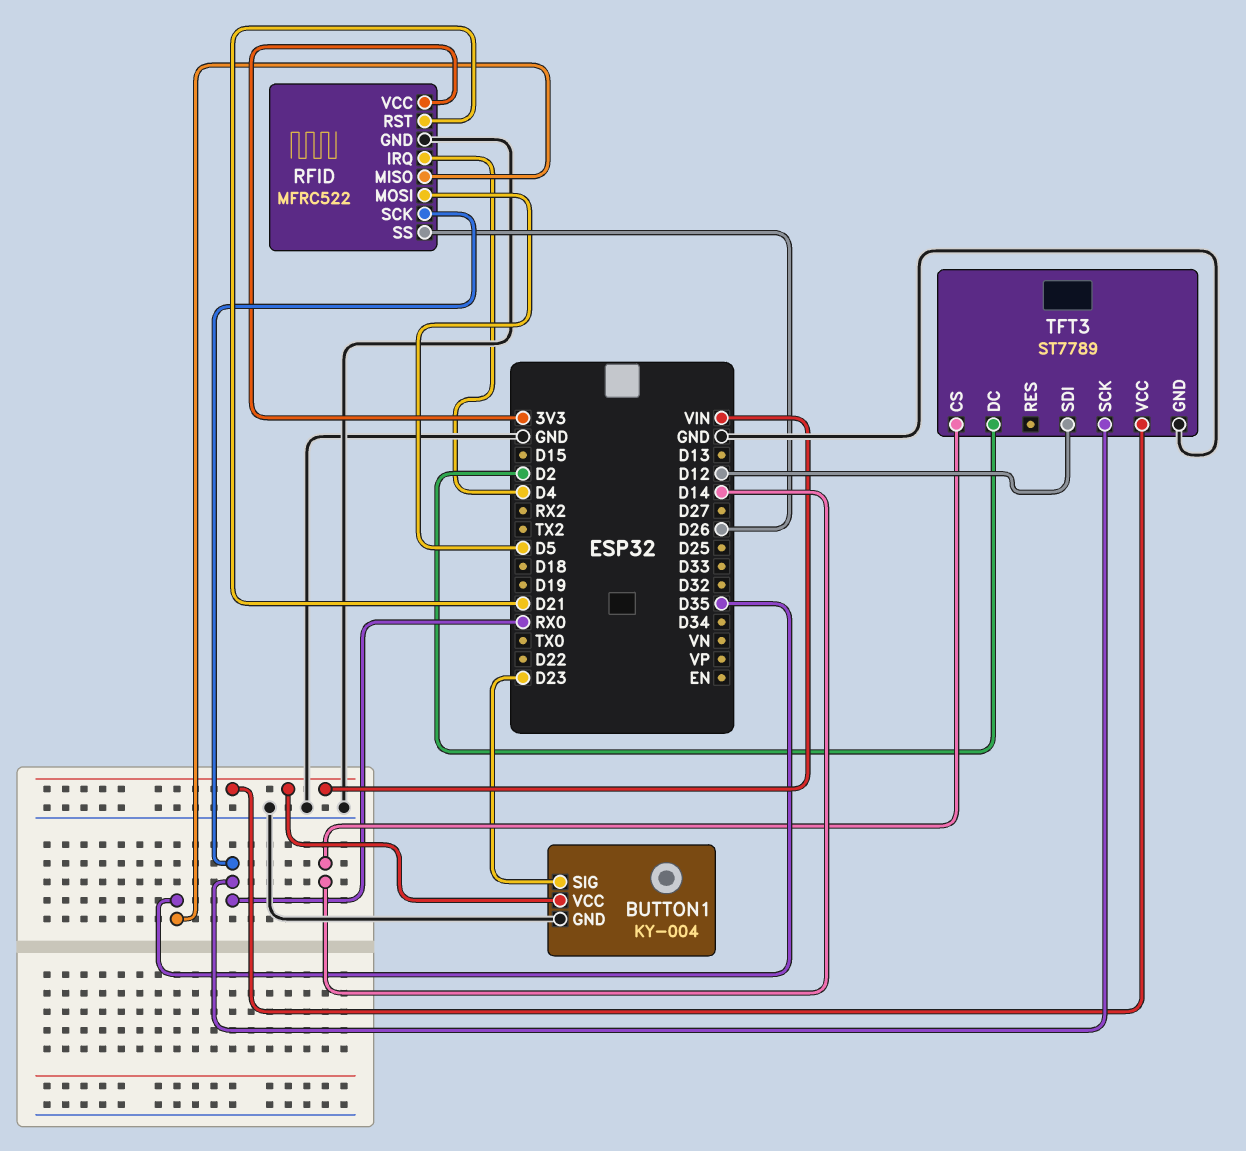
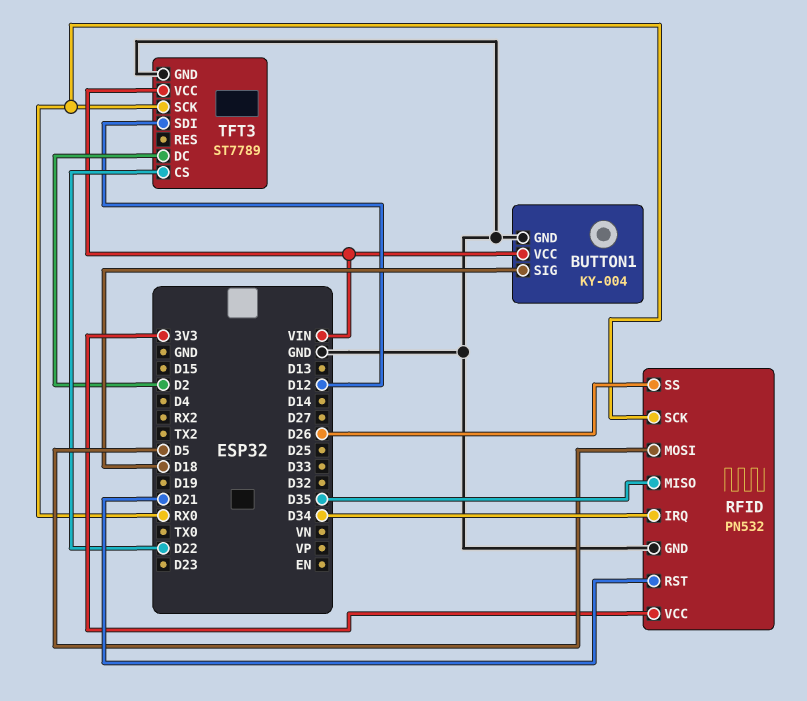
BUTTON1 pin SIG: D23 -> D18
RFID: MFRC522 -> PN532
RFID pin IRQ: D4 -> D34
TFT3 pin CS: D14 -> D22

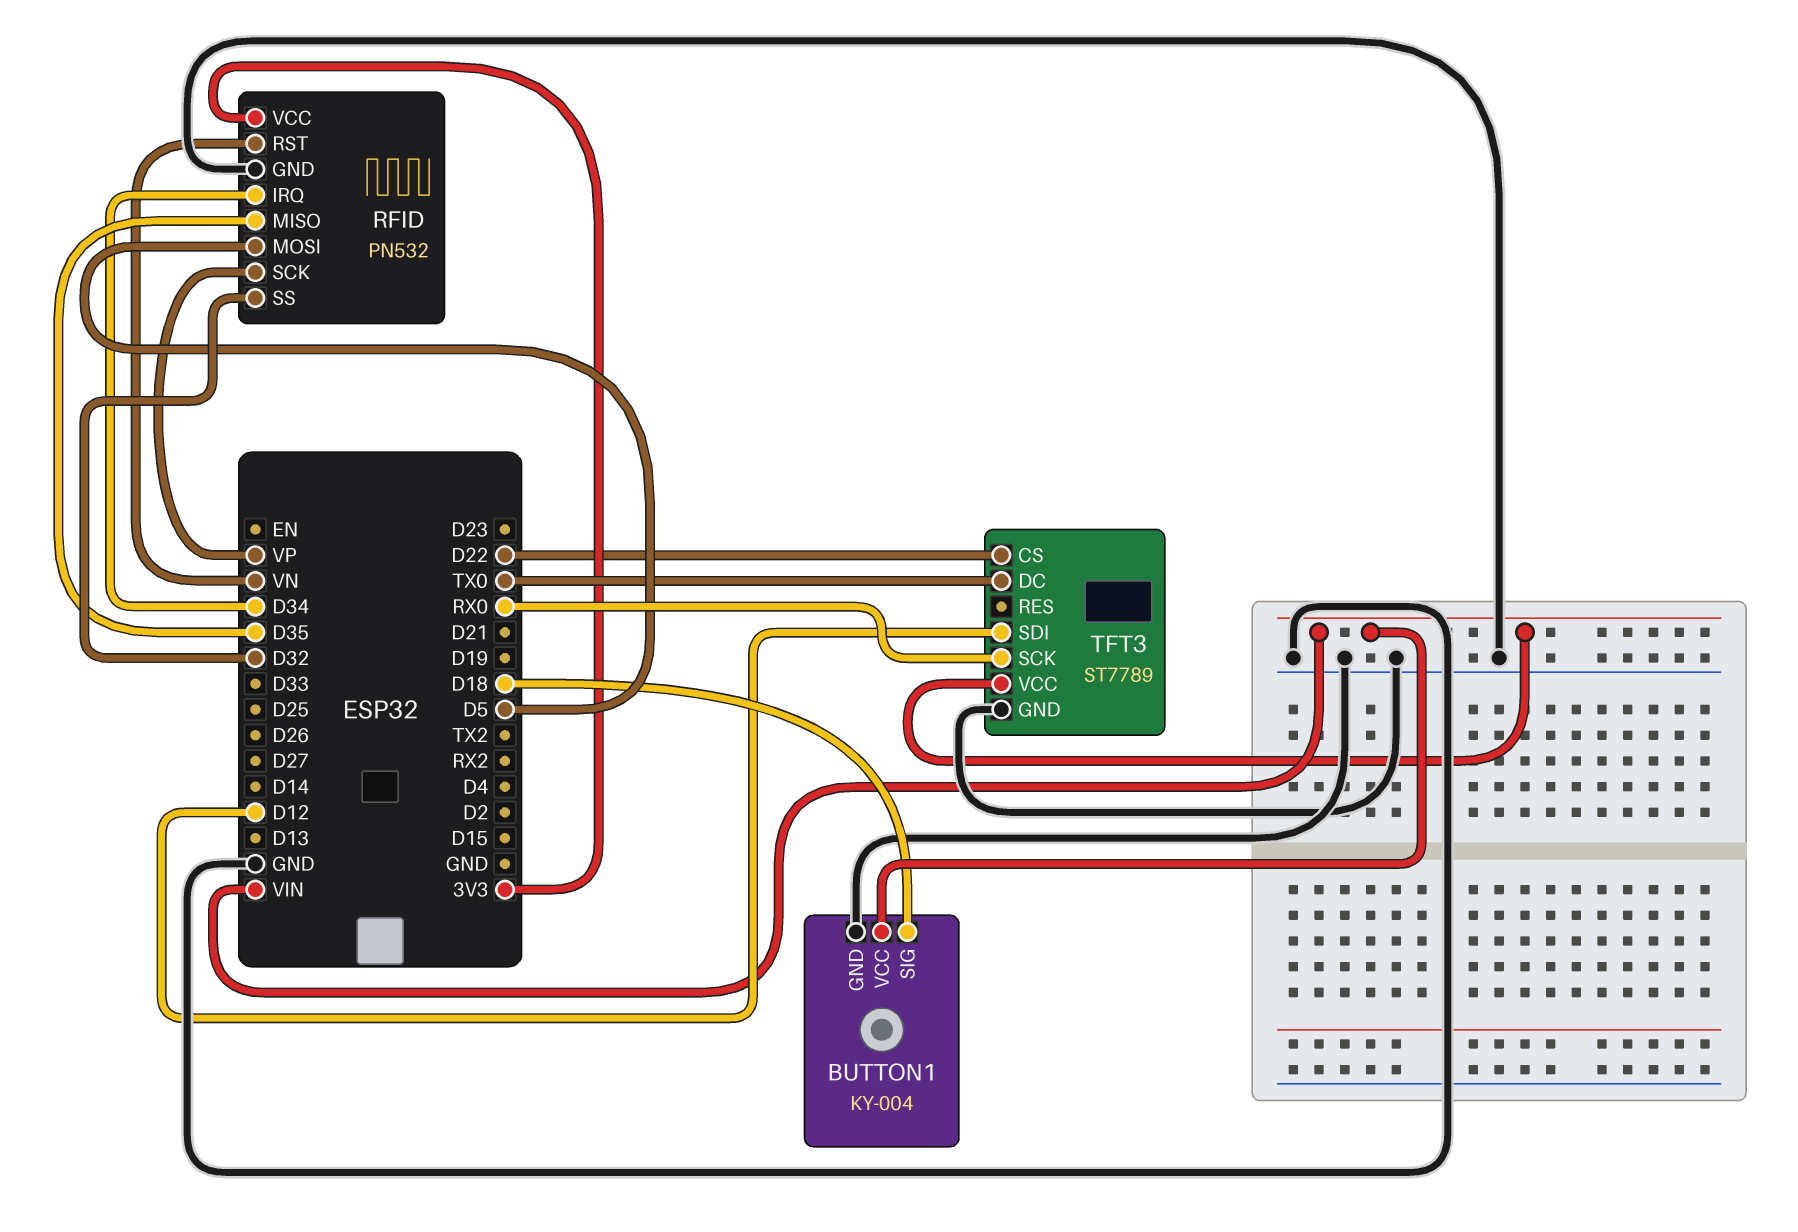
RFID pin RST: D21 -> VN
RFID pin SCK: RX0 -> VP
RFID pin SS: D26 -> D32
TFT3 pin DC: D2 -> TX0

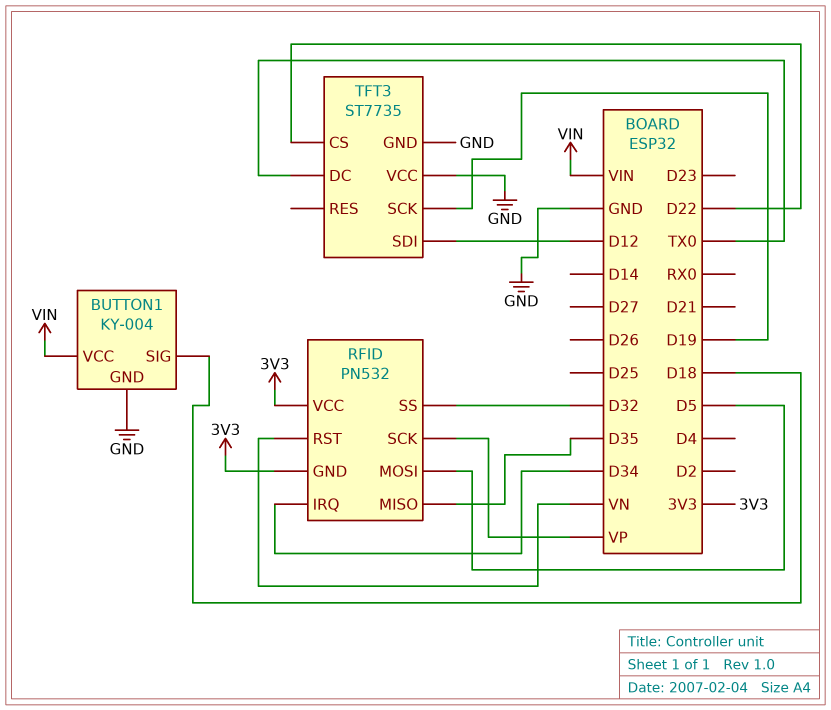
RFID pin GND: GND -> 3V3
TFT3: ST7789 -> ST7735
TFT3 pin SCK: RX0 -> D19
TFT3 pin VCC: VIN -> GND

